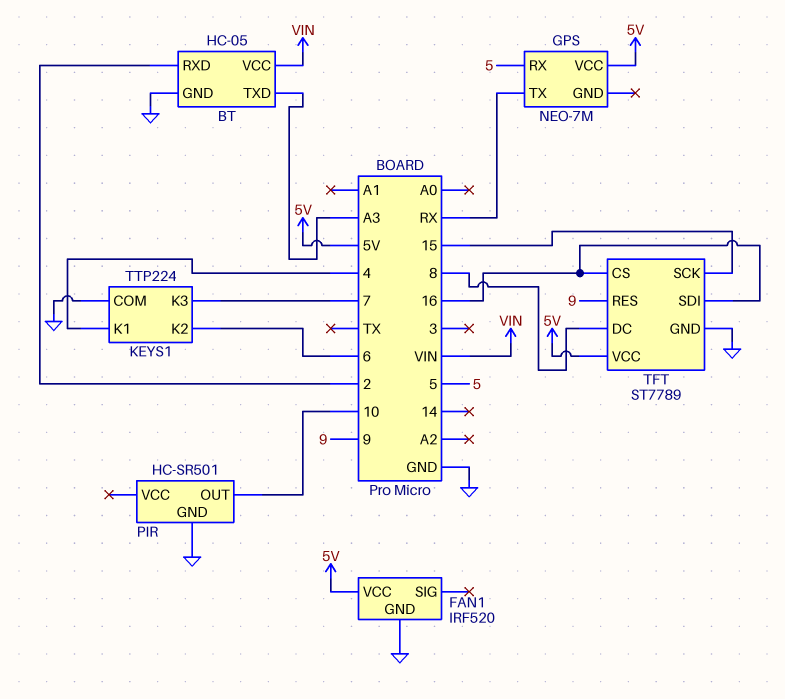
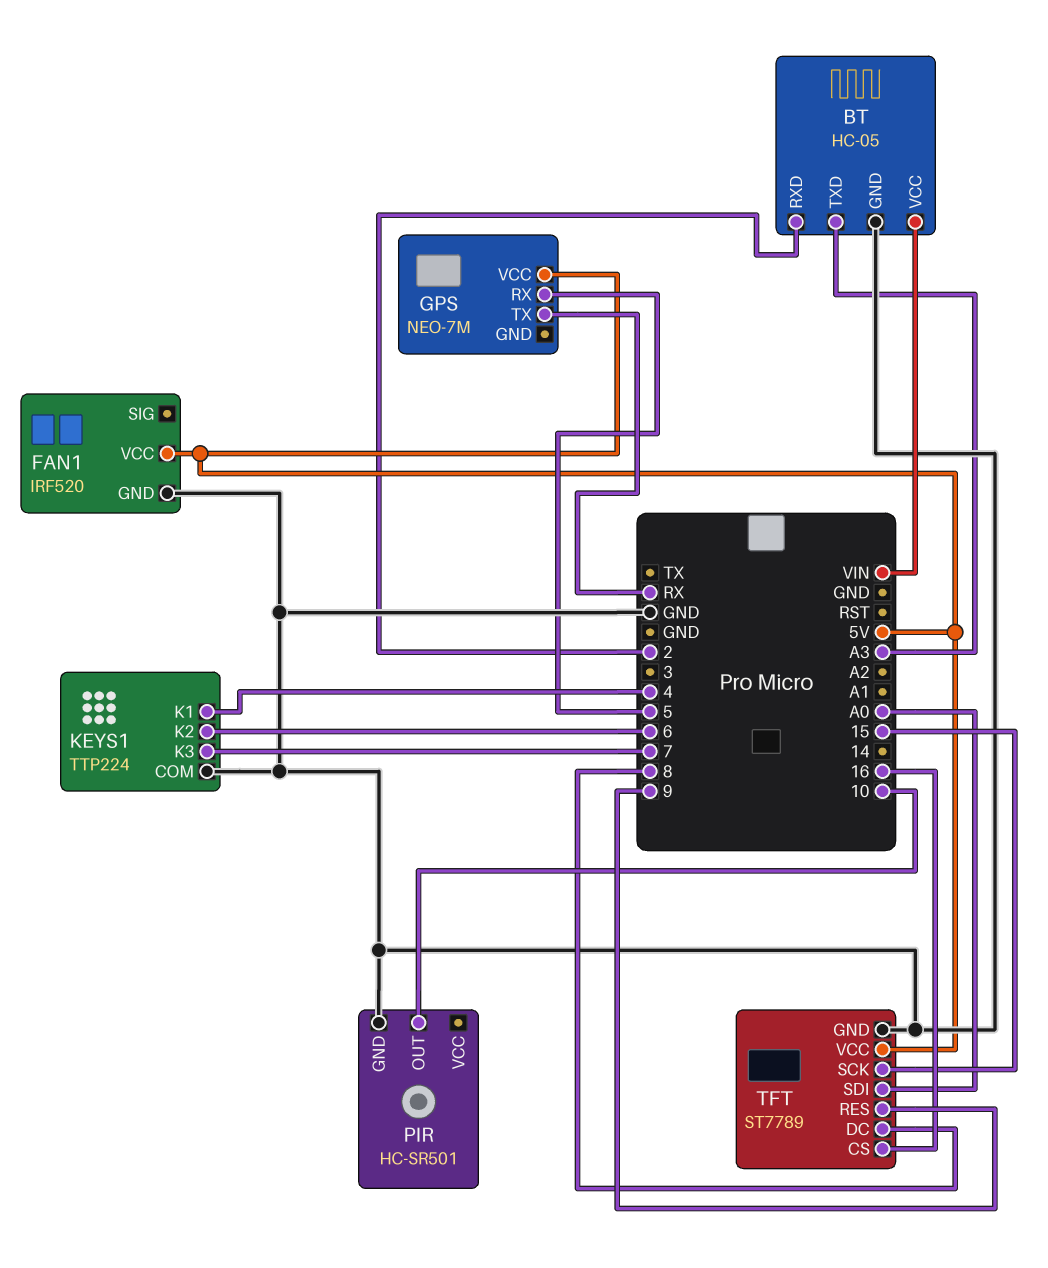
TFT pin SDI: 16 -> A0

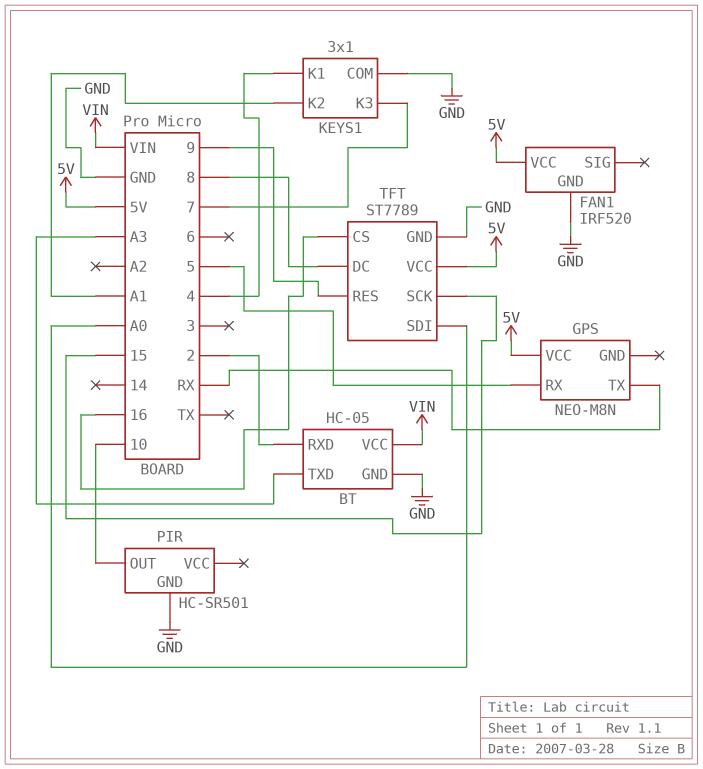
GPS: NEO-7M -> NEO-M8N
KEYS1: TTP224 -> 3x1
KEYS1 pin K2: 6 -> A1

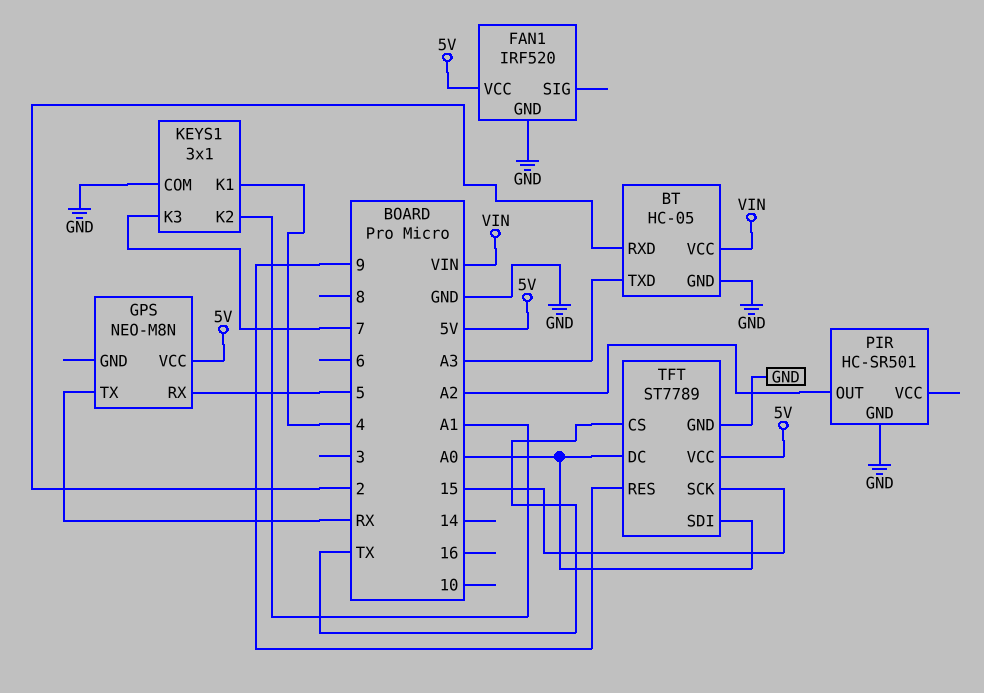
PIR pin OUT: 10 -> A2
TFT pin CS: 16 -> TX
TFT pin DC: 8 -> A0

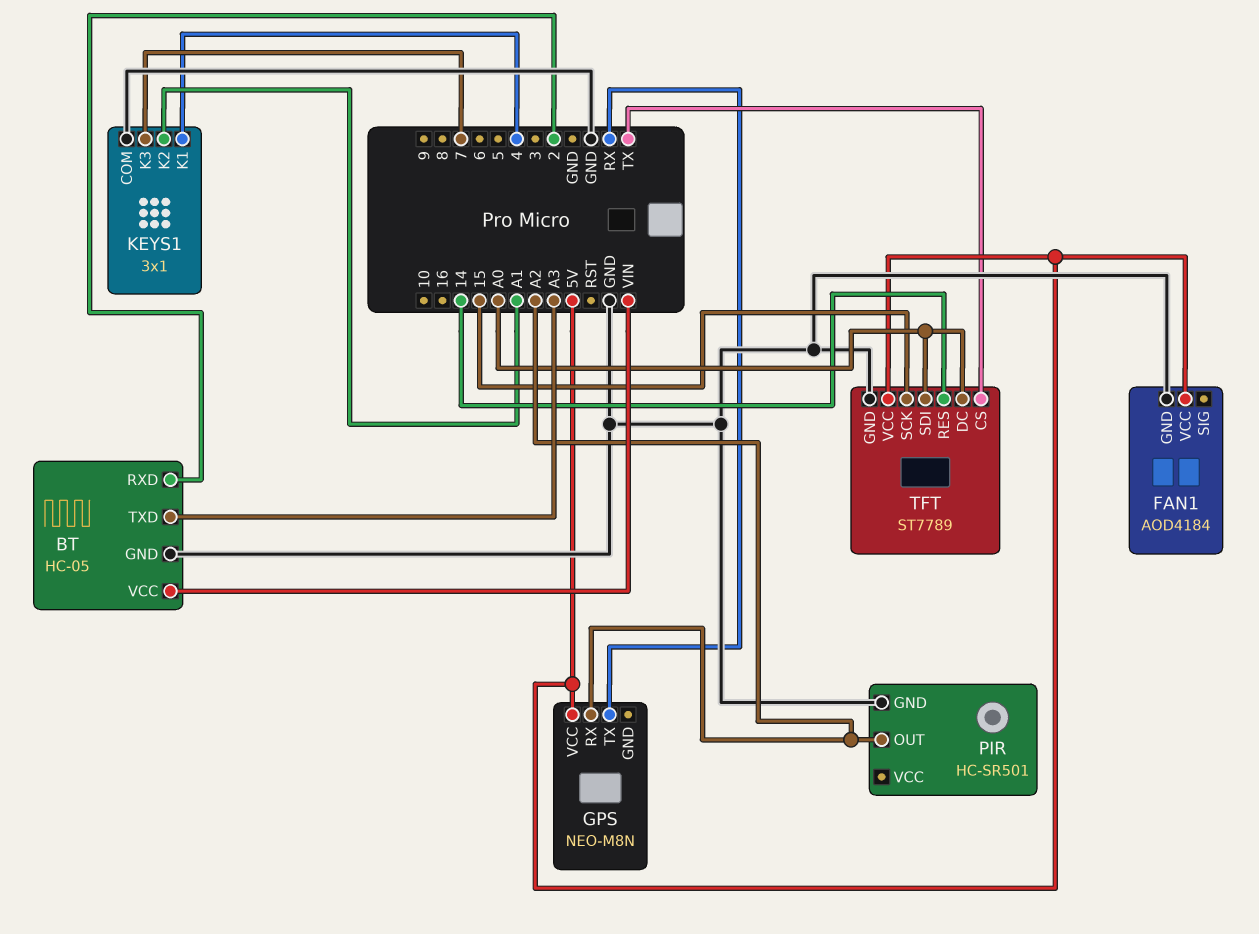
FAN1: IRF520 -> AOD4184
GPS pin RX: 5 -> A2
TFT pin RES: 9 -> 14

